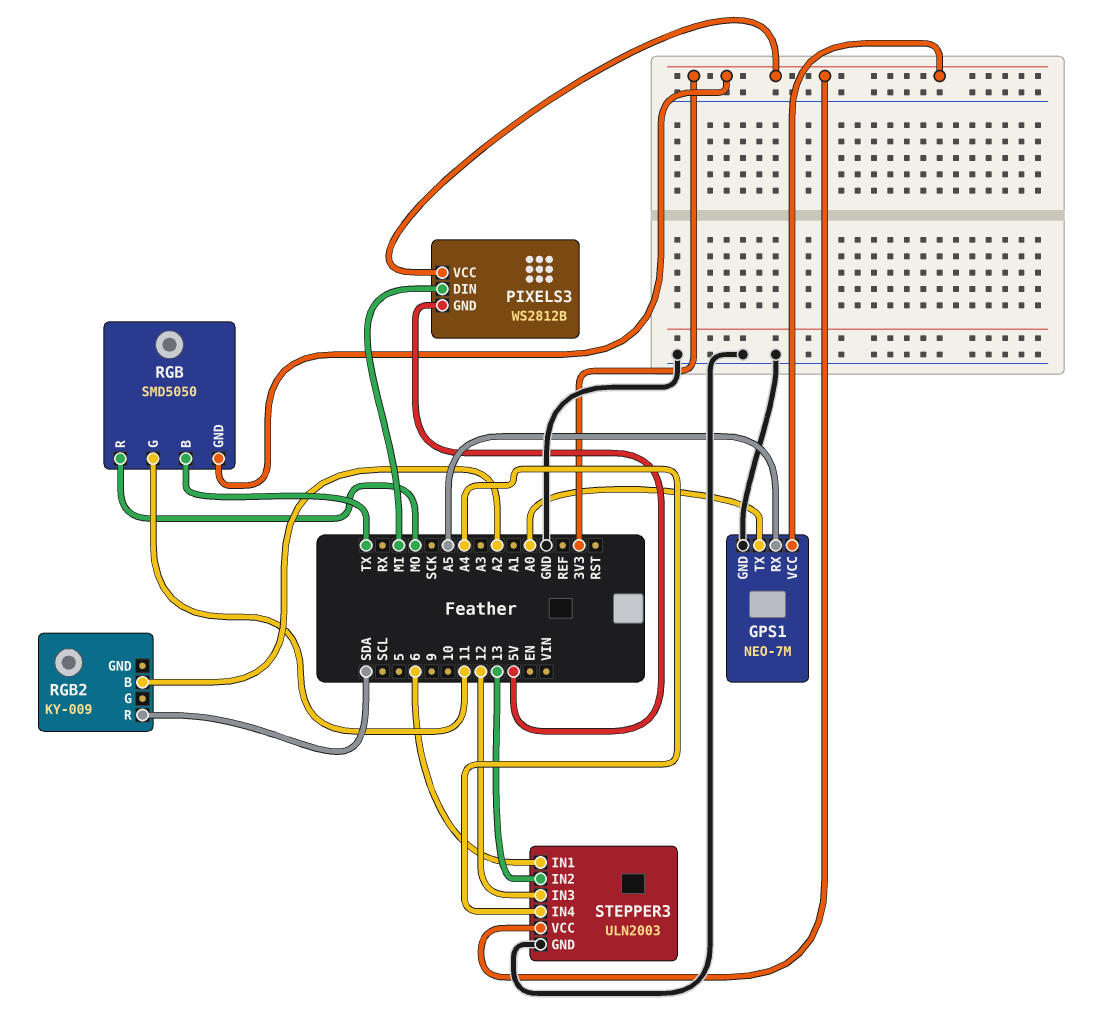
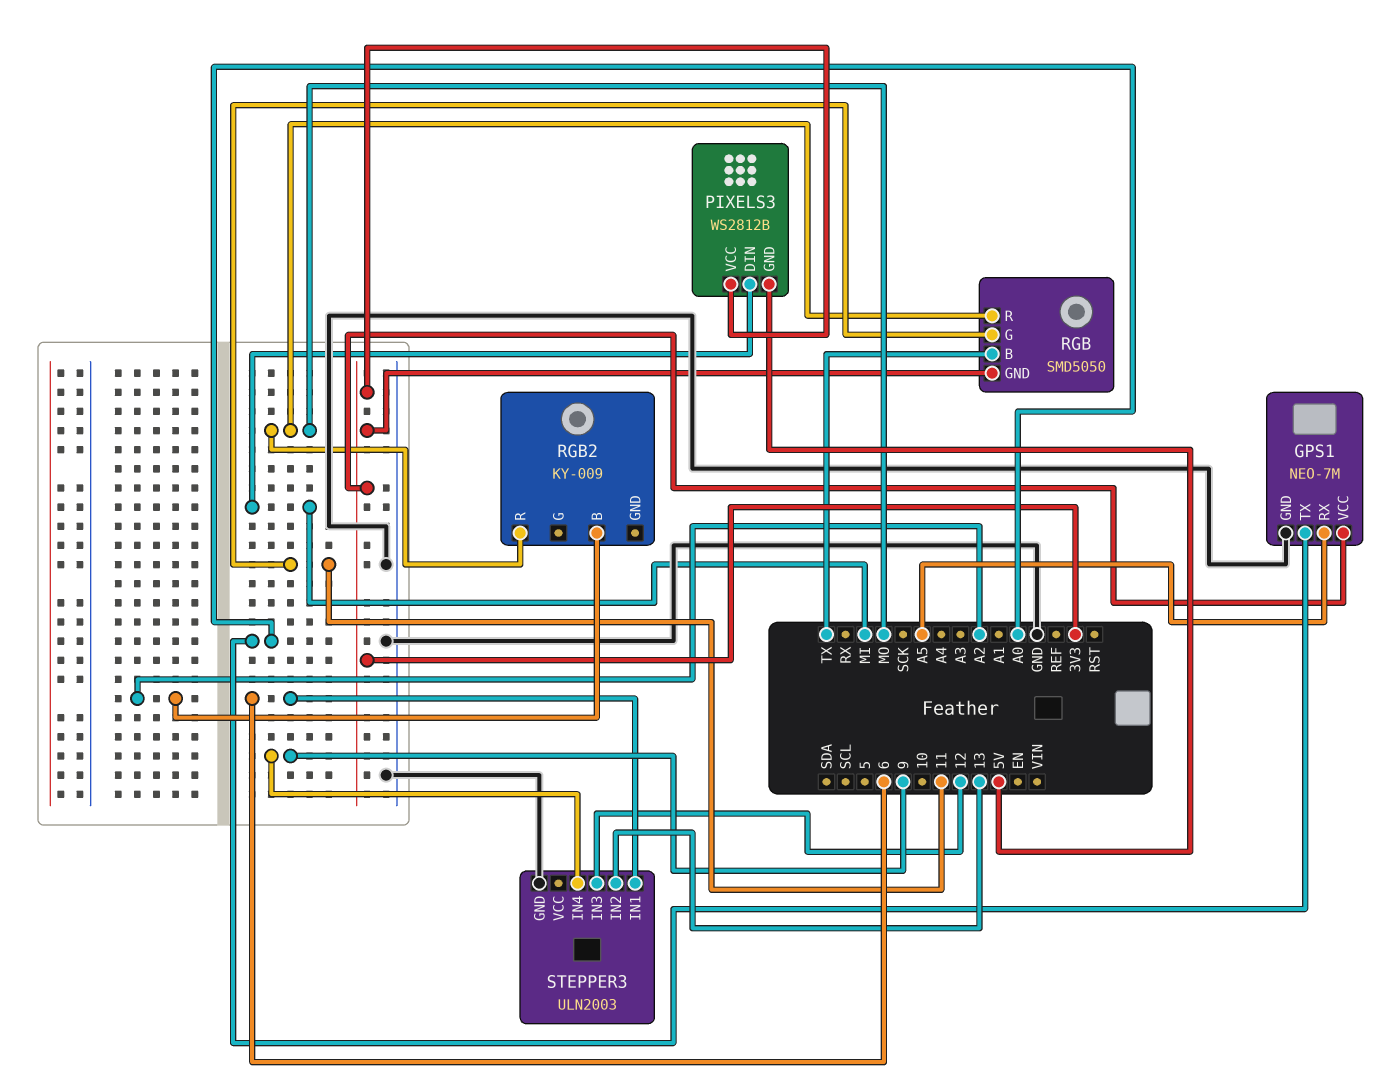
RGB2 pin R: SDA -> MO
STEPPER3 pin IN4: A4 -> 9
STEPPER3 pin VCC: 3V3 -> none

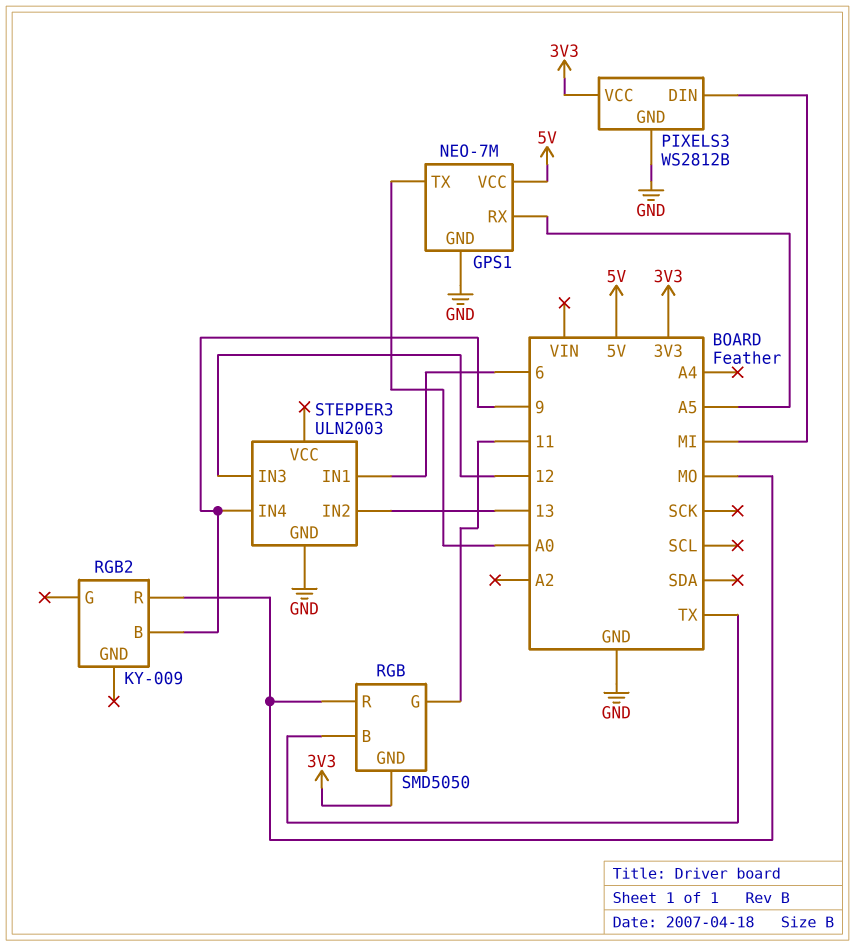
GPS1 pin VCC: 3V3 -> 5V
PIXELS3 pin GND: 5V -> GND
RGB2 pin B: A2 -> 9

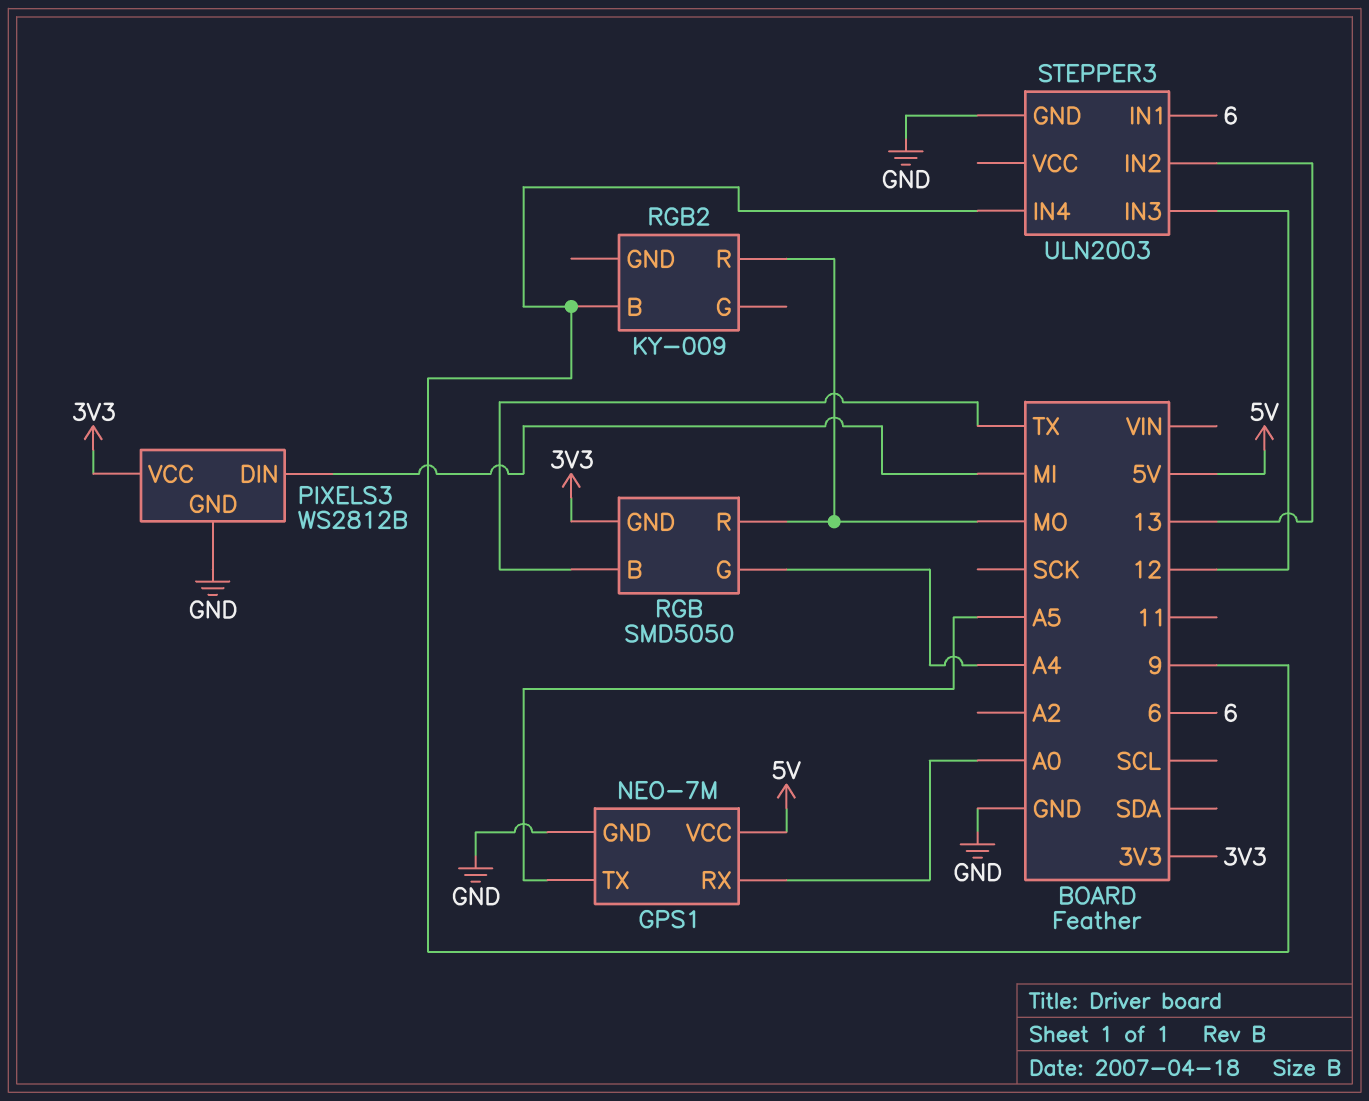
GPS1 pin RX: A5 -> A0
GPS1 pin TX: A0 -> A5
RGB pin G: 11 -> A4

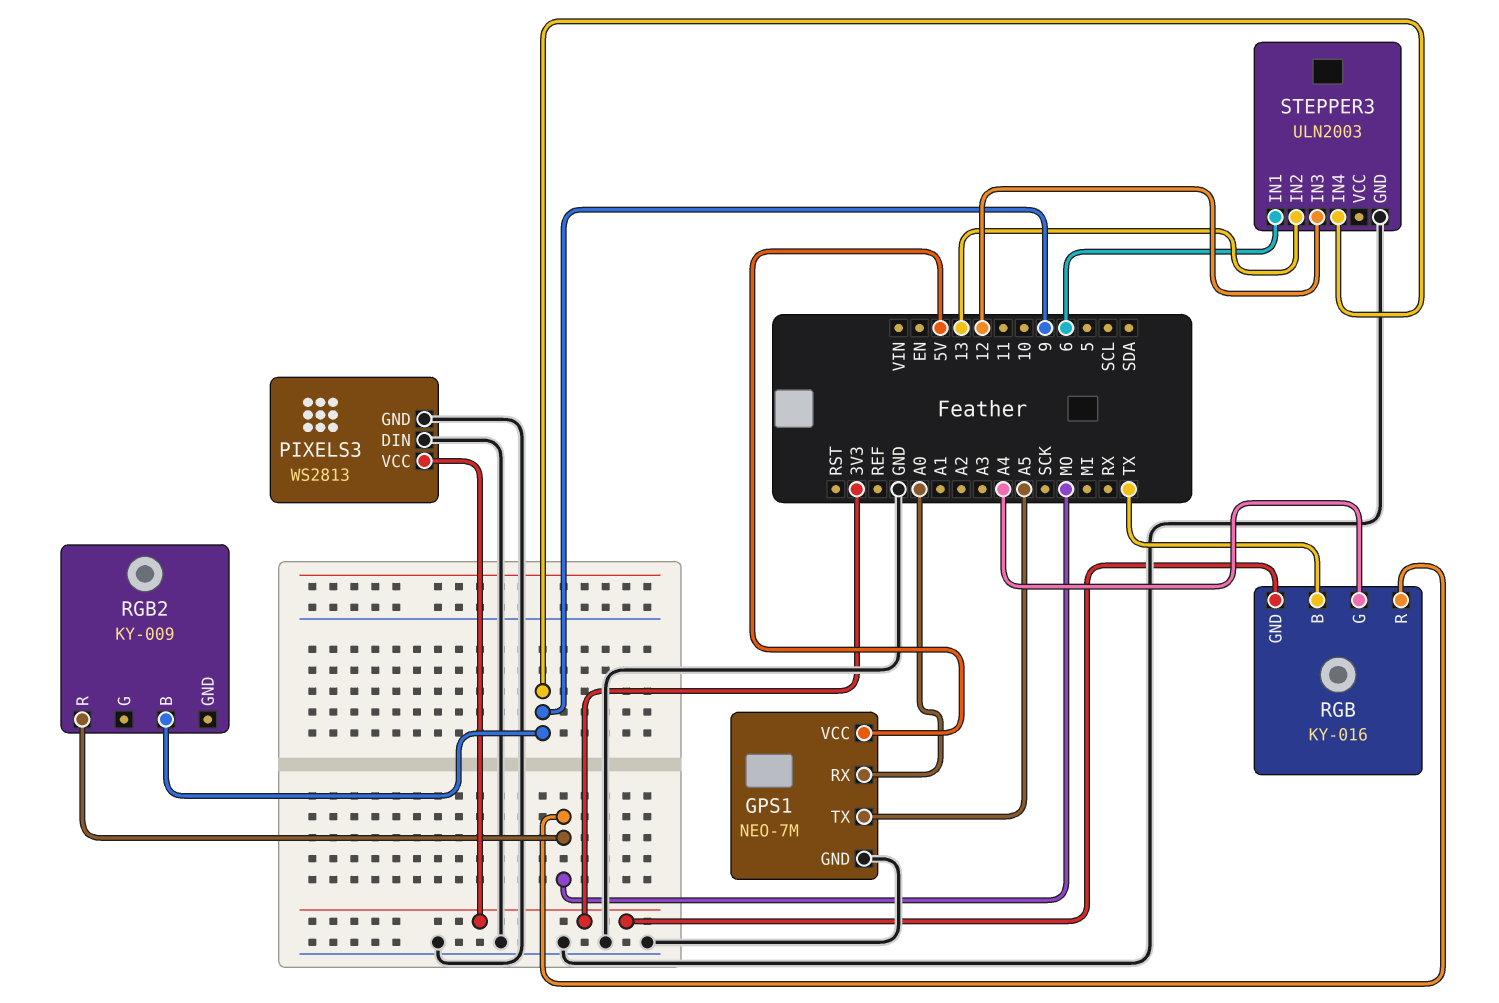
PIXELS3: WS2812B -> WS2813
PIXELS3 pin DIN: MI -> GND
RGB: SMD5050 -> KY-016

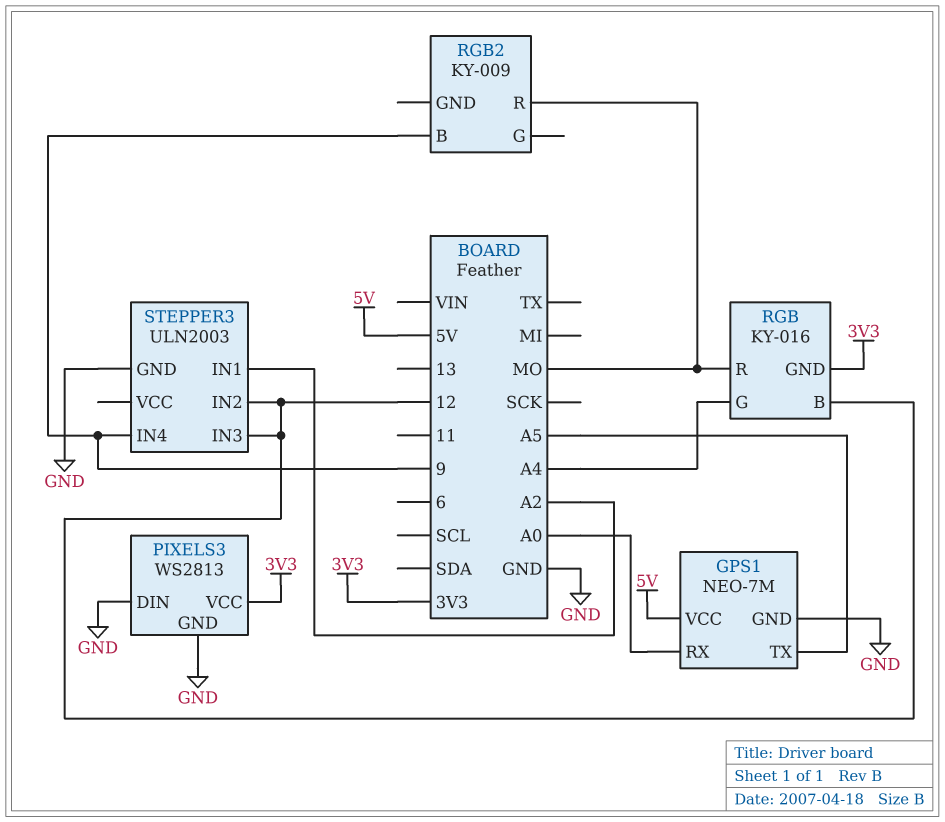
RGB pin B: TX -> 12
STEPPER3 pin IN1: 6 -> A2
STEPPER3 pin IN2: 13 -> 12

